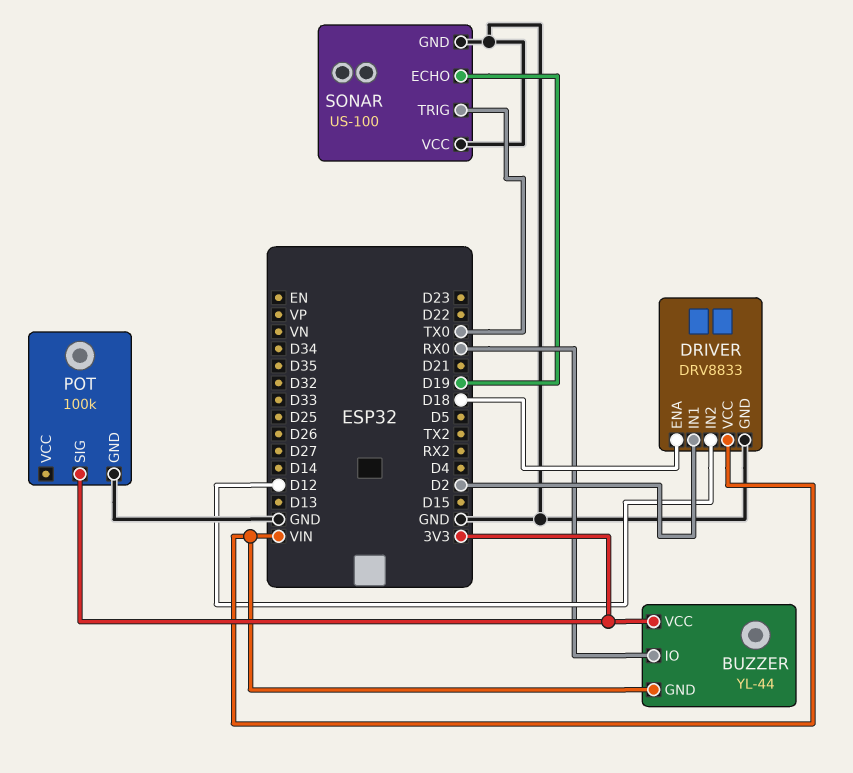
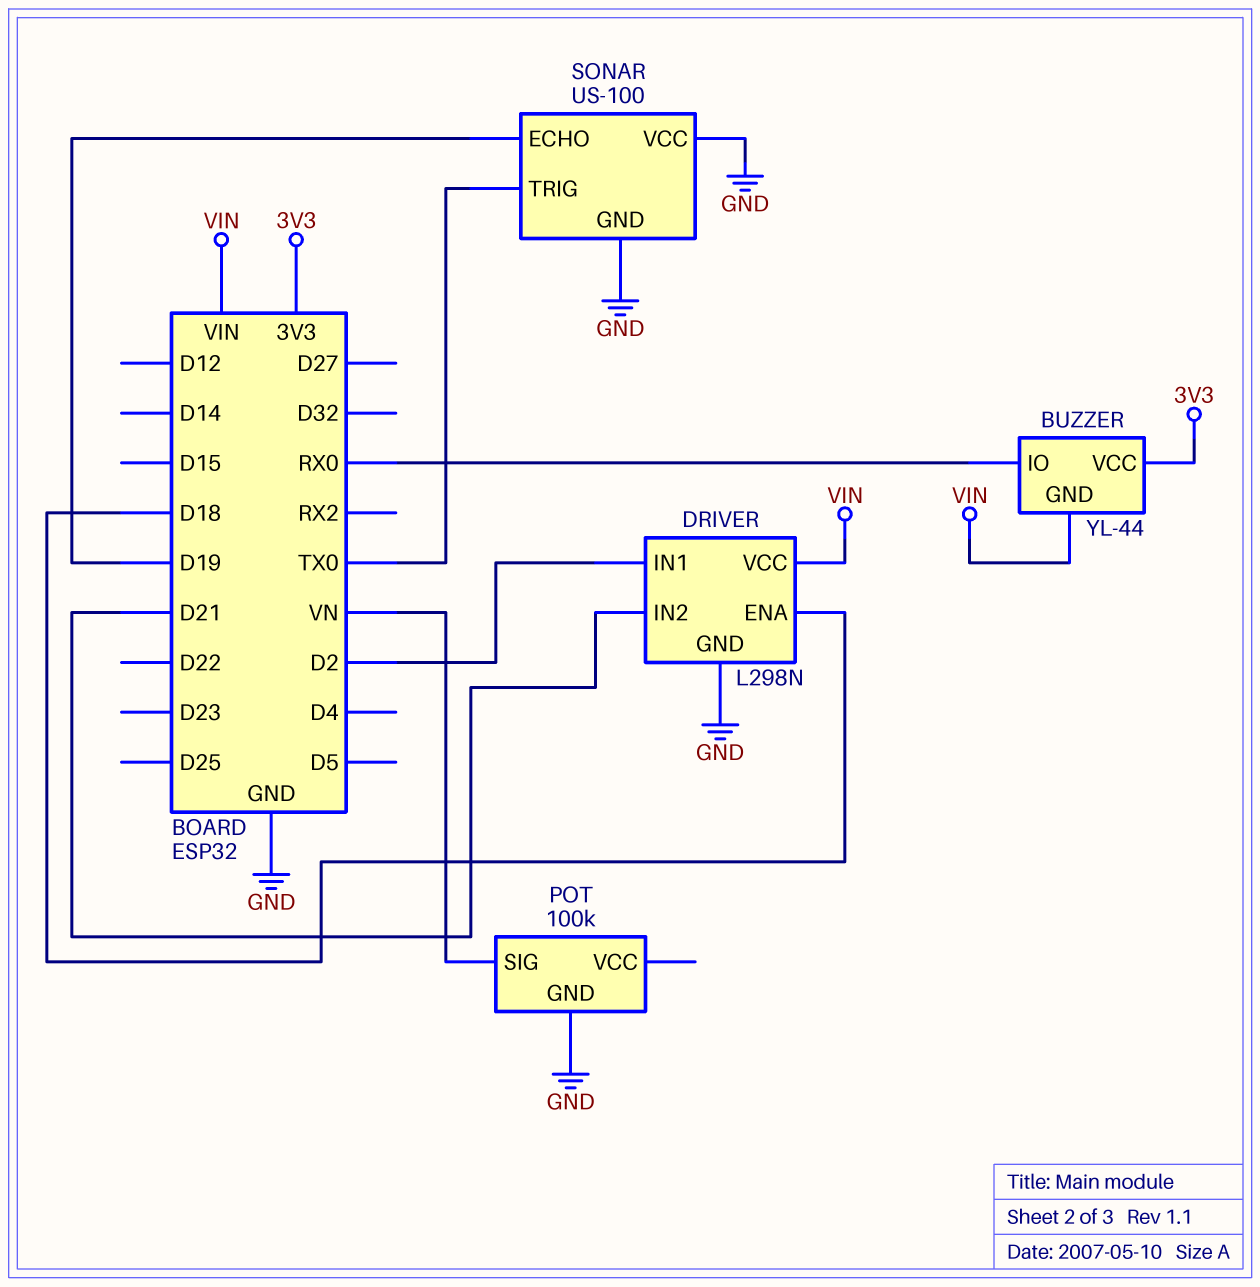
DRIVER: DRV8833 -> L298N
DRIVER pin IN2: D12 -> D21
POT pin SIG: 3V3 -> VN

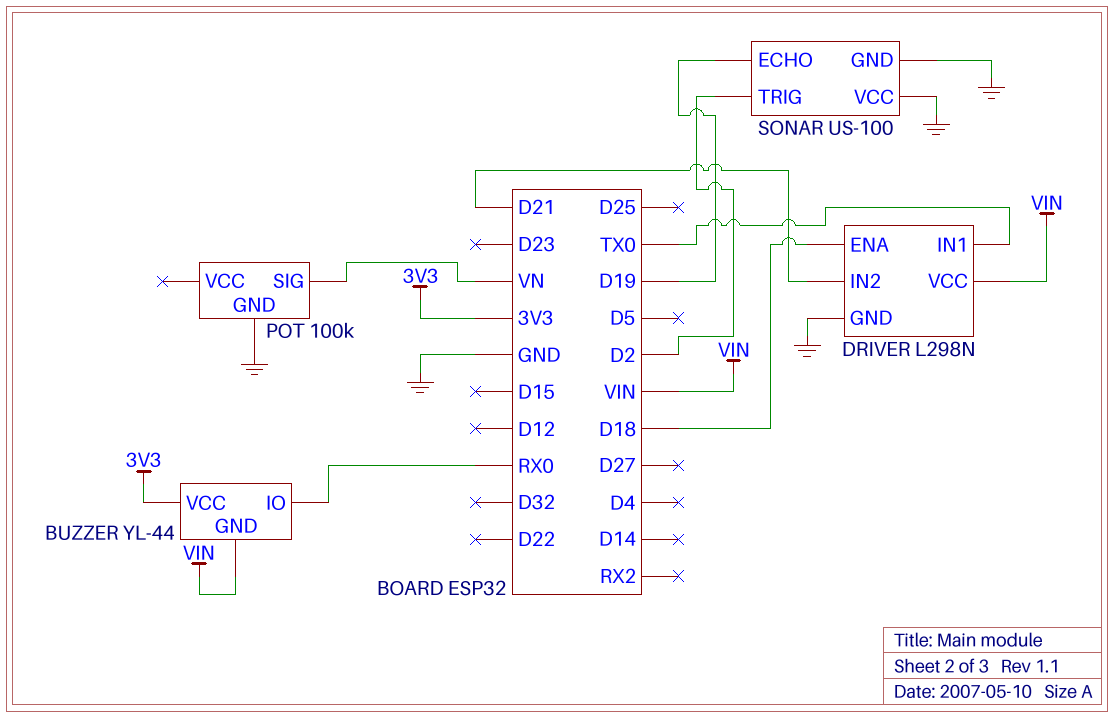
DRIVER pin IN1: D2 -> TX0
SONAR pin TRIG: TX0 -> D2

